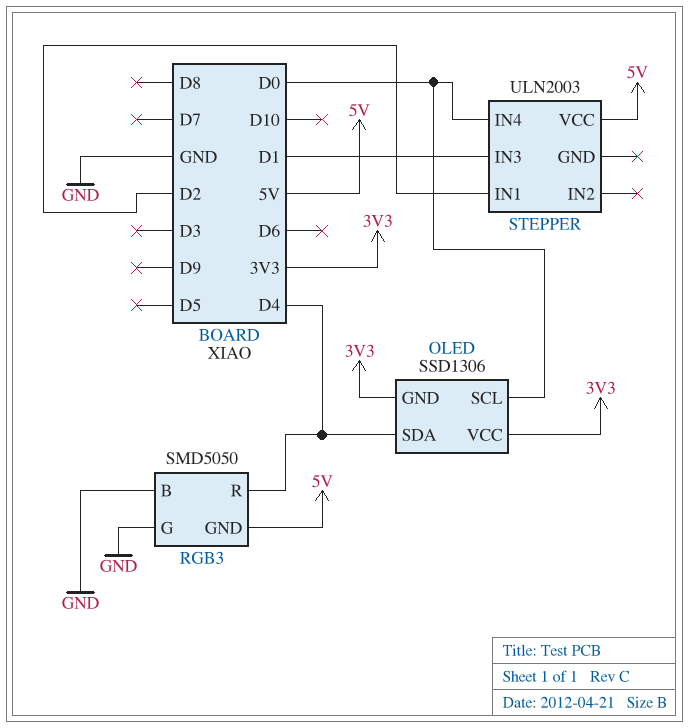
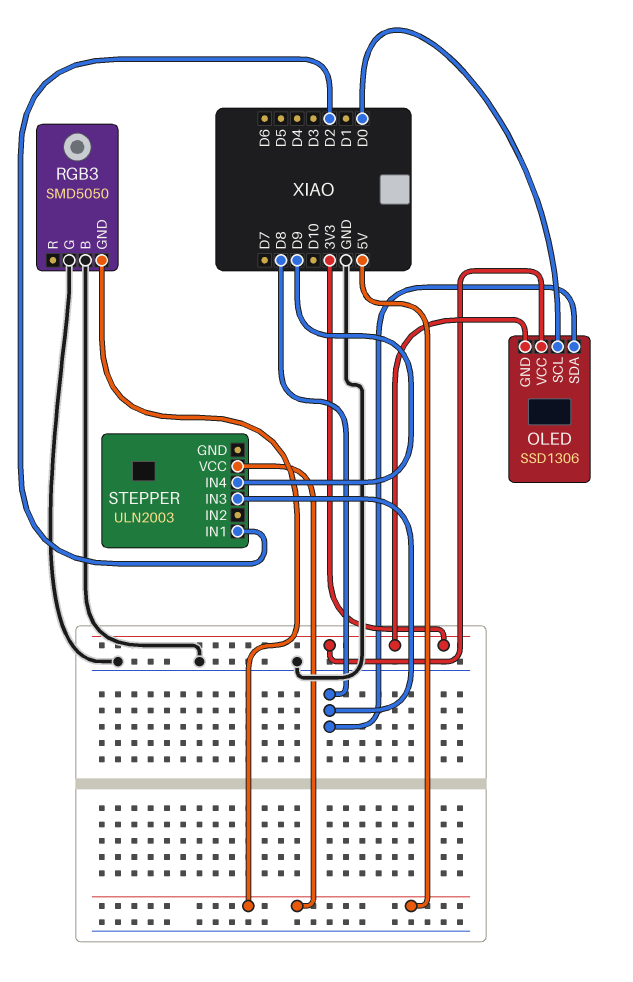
OLED pin SDA: D4 -> D8
RGB3 pin R: D4 -> none
STEPPER pin IN3: D1 -> D8
STEPPER pin IN4: D0 -> D9

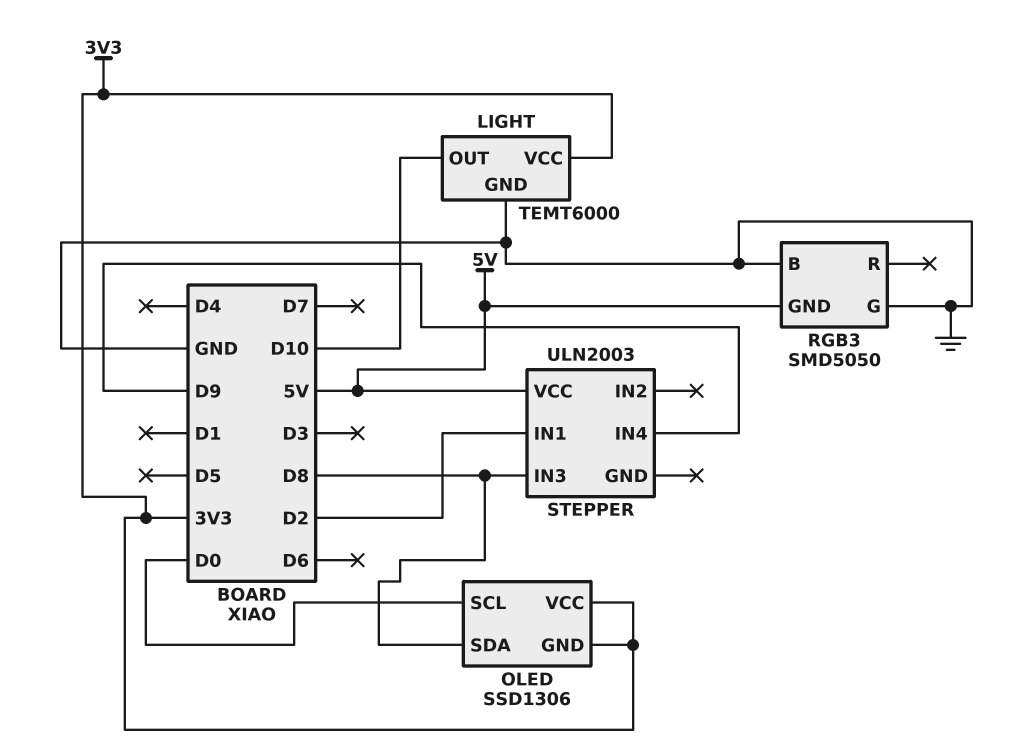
LIGHT: none -> TEMT6000
LIGHT pin GND: none -> GND
LIGHT pin OUT: none -> D10
LIGHT pin VCC: none -> 3V3

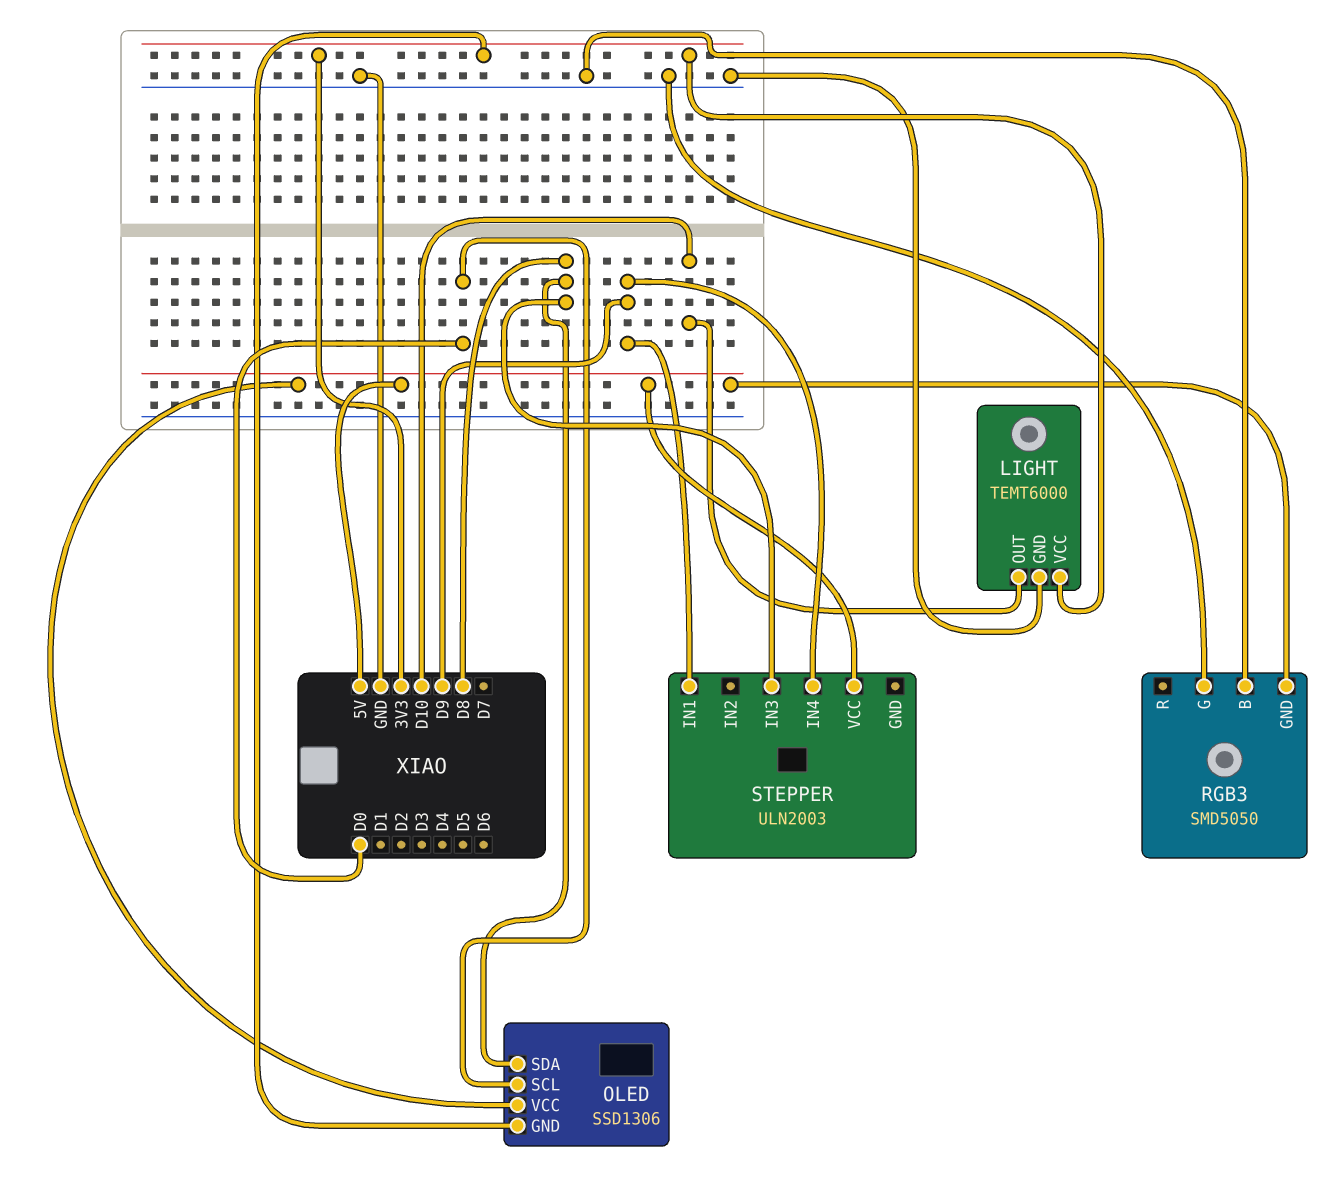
OLED pin VCC: 3V3 -> 5V
STEPPER pin IN1: D2 -> D9

